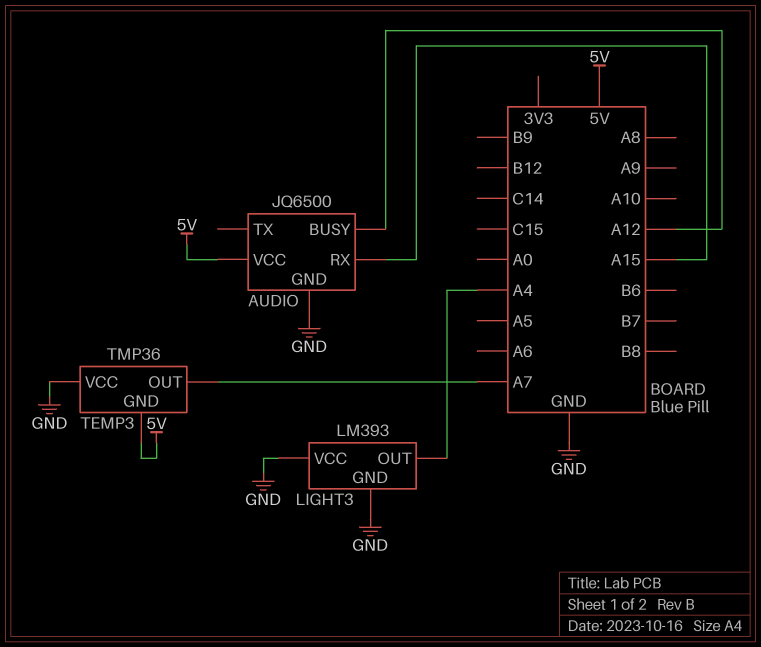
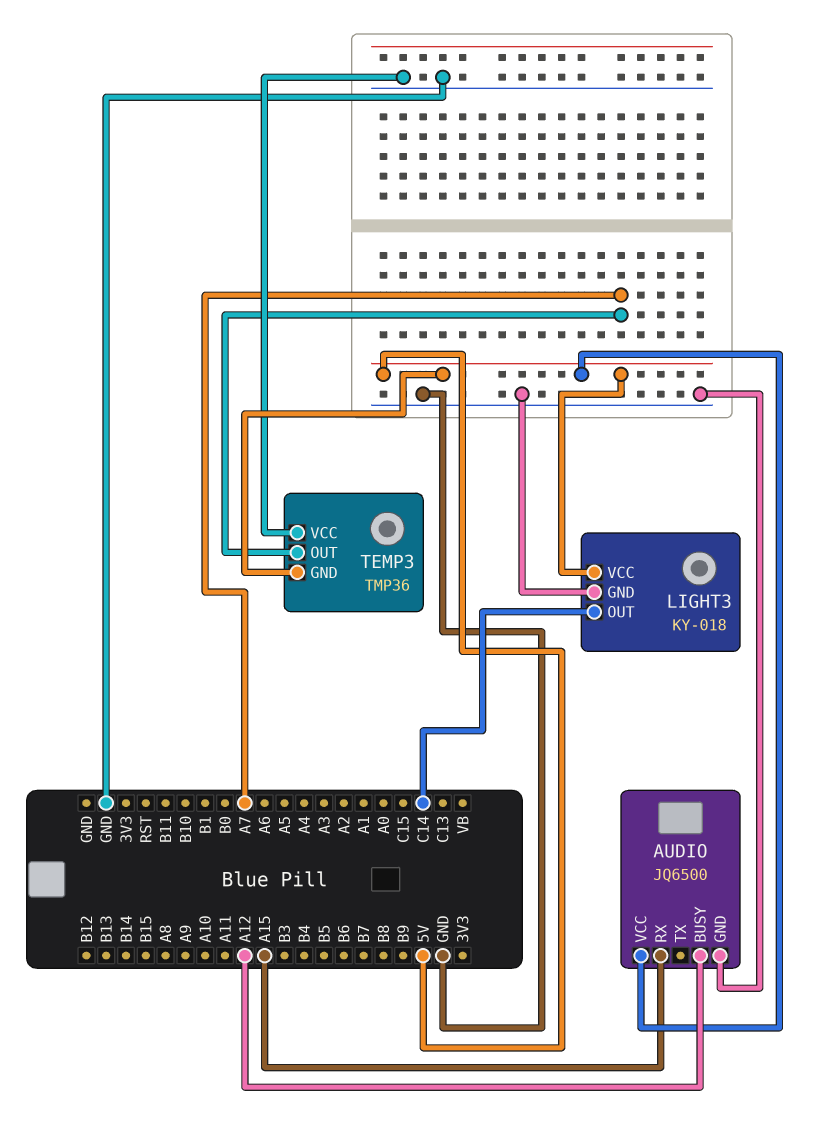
LIGHT3: LM393 -> KY-018
LIGHT3 pin OUT: A4 -> C14
LIGHT3 pin VCC: GND -> 5V

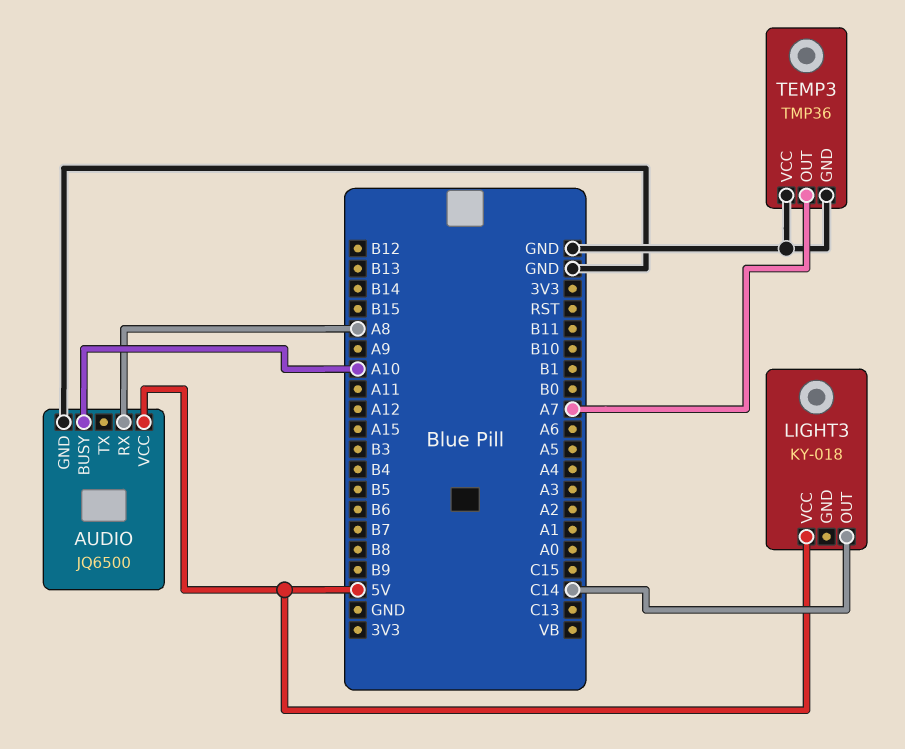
AUDIO pin BUSY: A12 -> A10
AUDIO pin RX: A15 -> A8
LIGHT3 pin GND: GND -> none
TEMP3 pin GND: 5V -> GND

